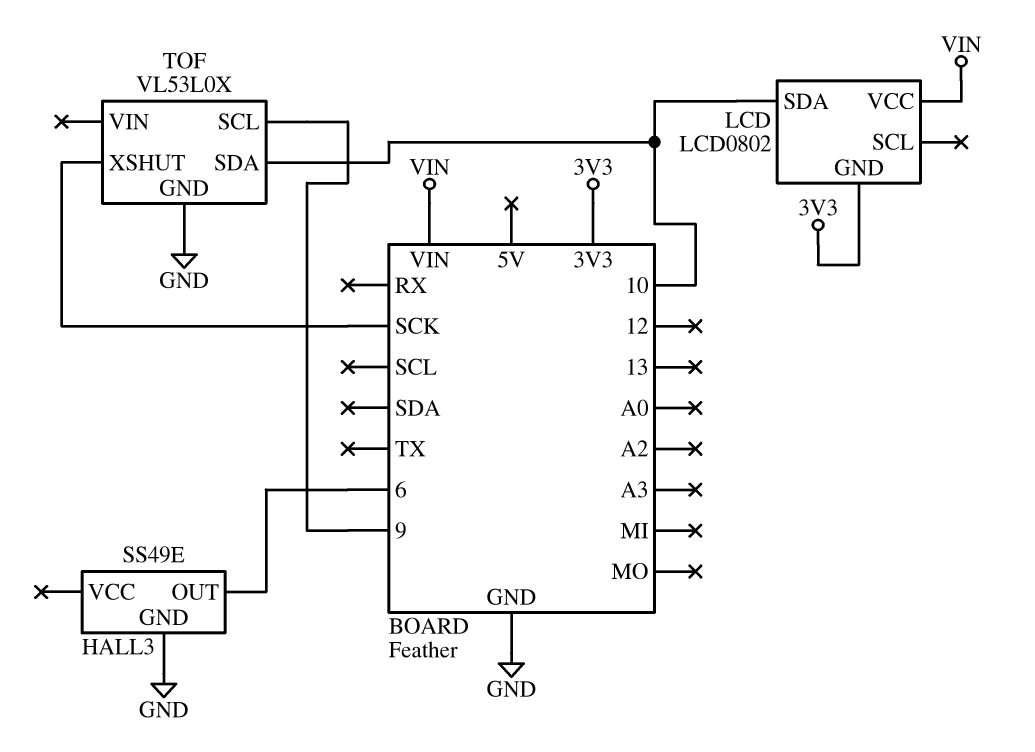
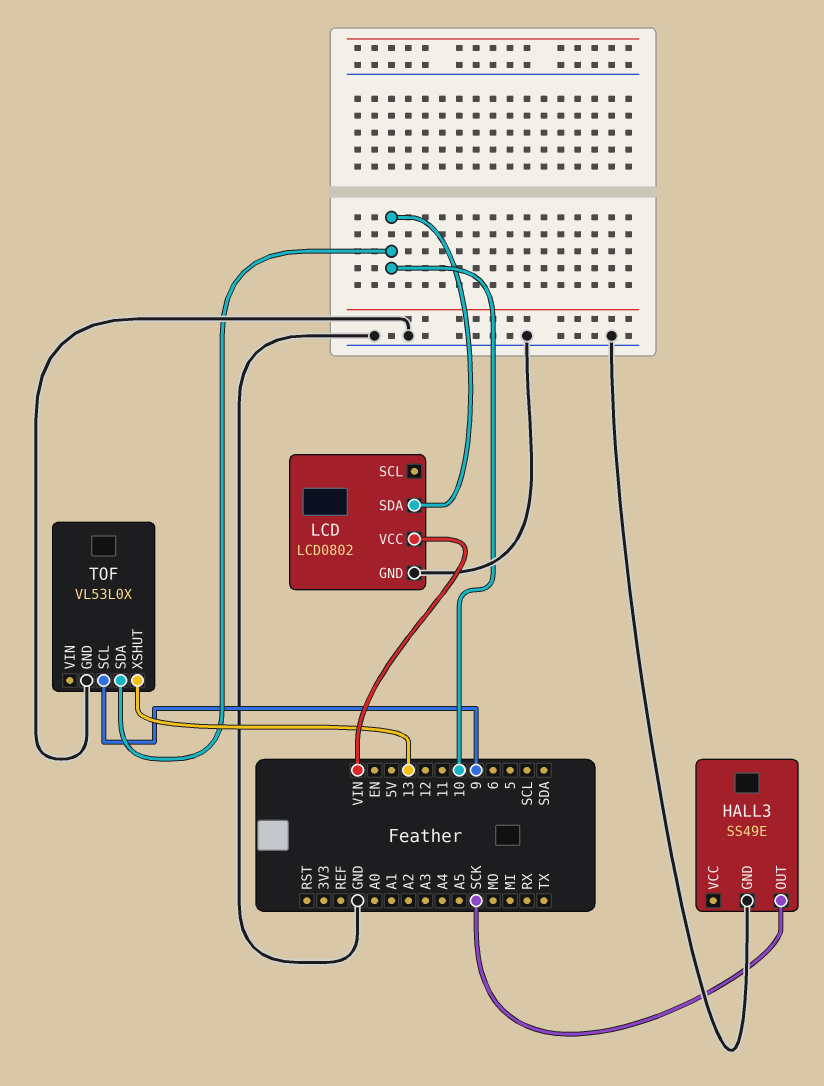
HALL3 pin OUT: 6 -> SCK
LCD pin GND: 3V3 -> GND
TOF pin XSHUT: SCK -> 13

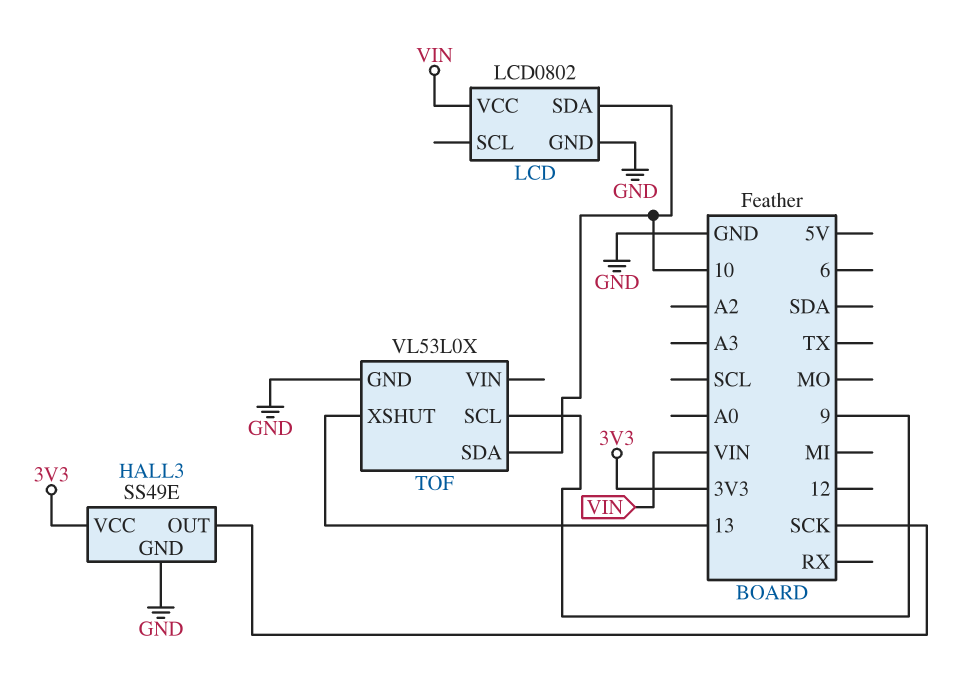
HALL3 pin VCC: none -> 3V3

